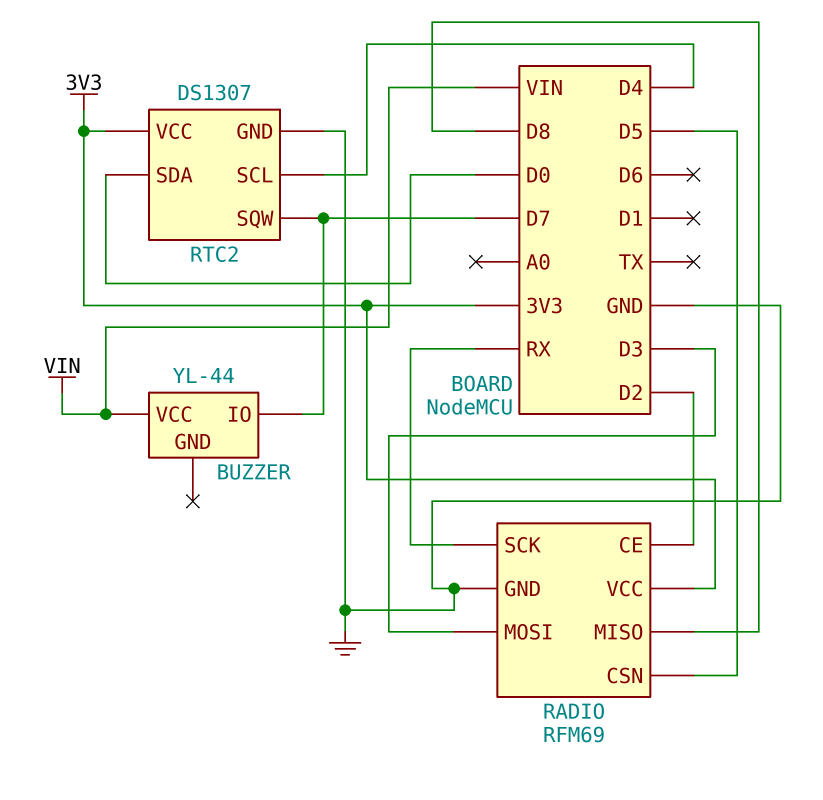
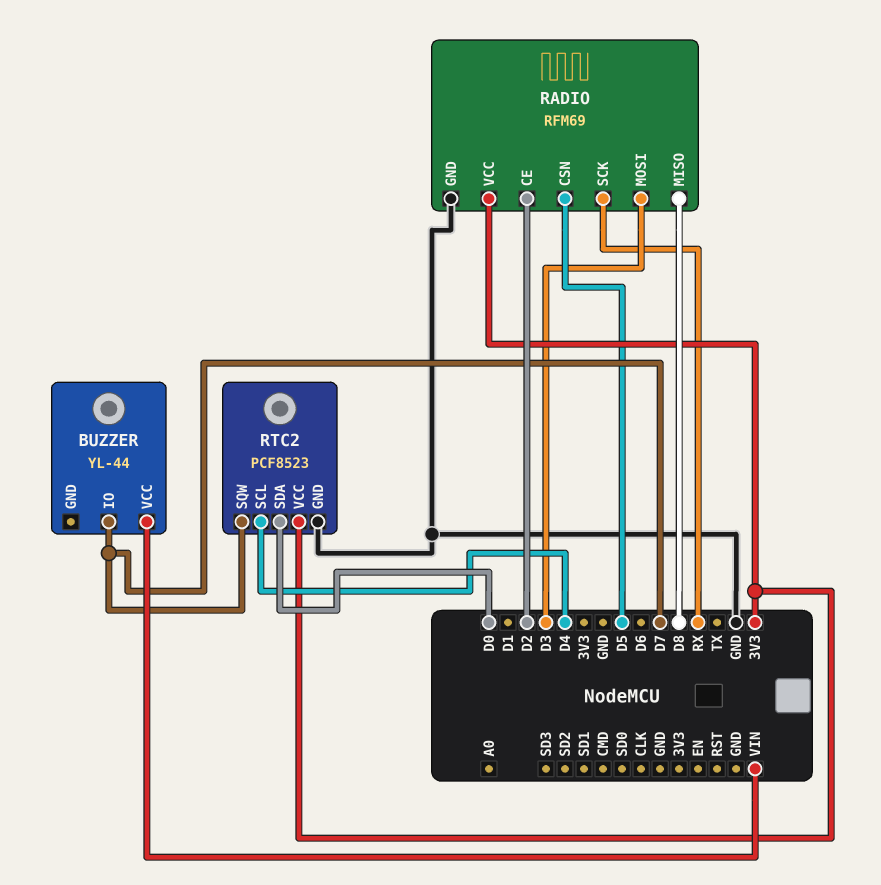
RTC2: DS1307 -> PCF8523

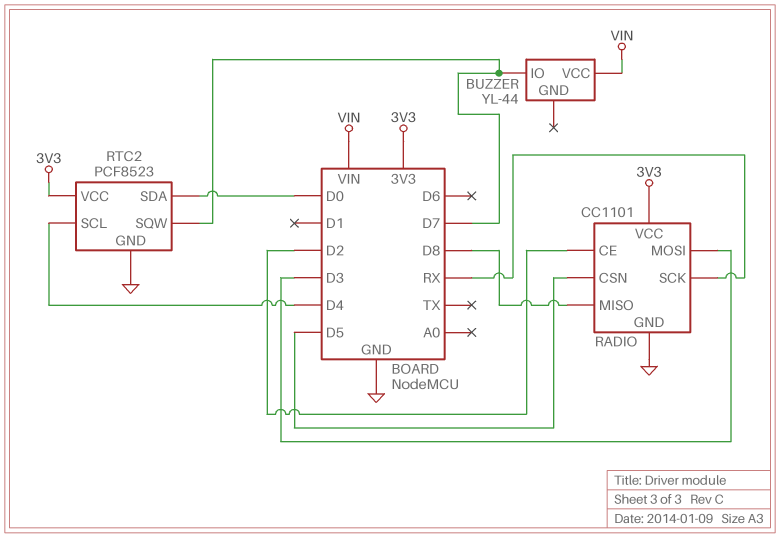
RADIO: RFM69 -> CC1101

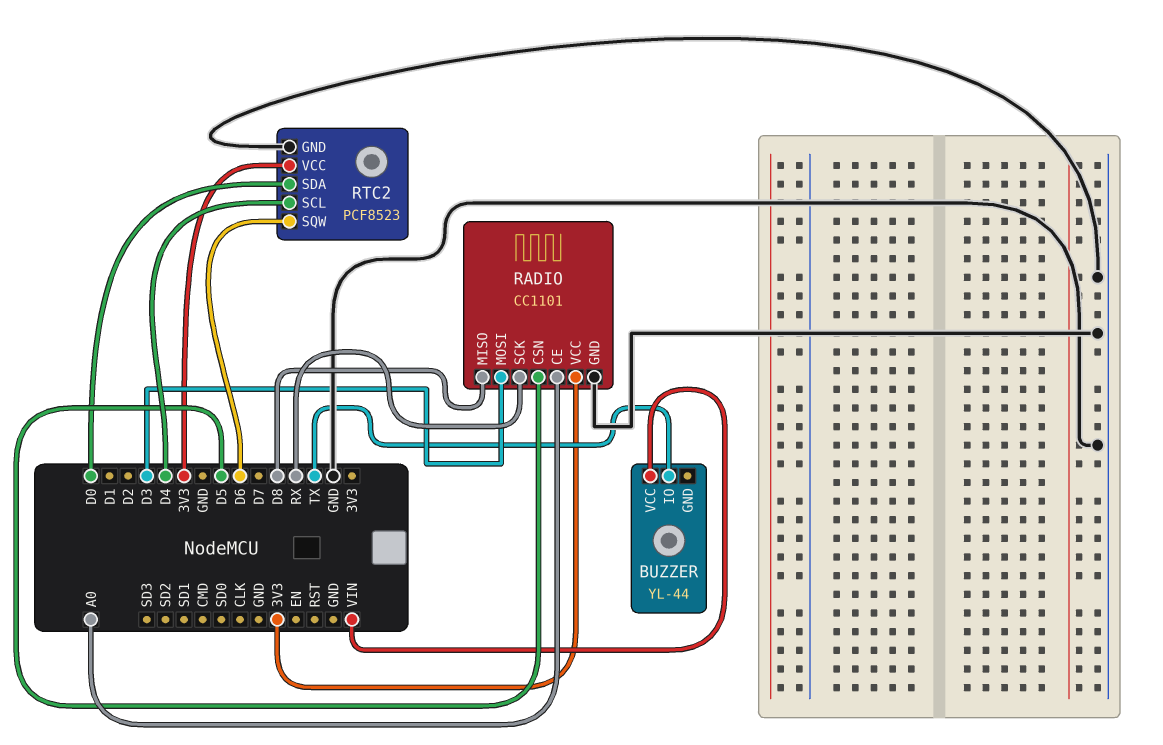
BUZZER pin IO: D7 -> TX
RADIO pin CE: D2 -> A0
RTC2 pin SQW: D7 -> D6

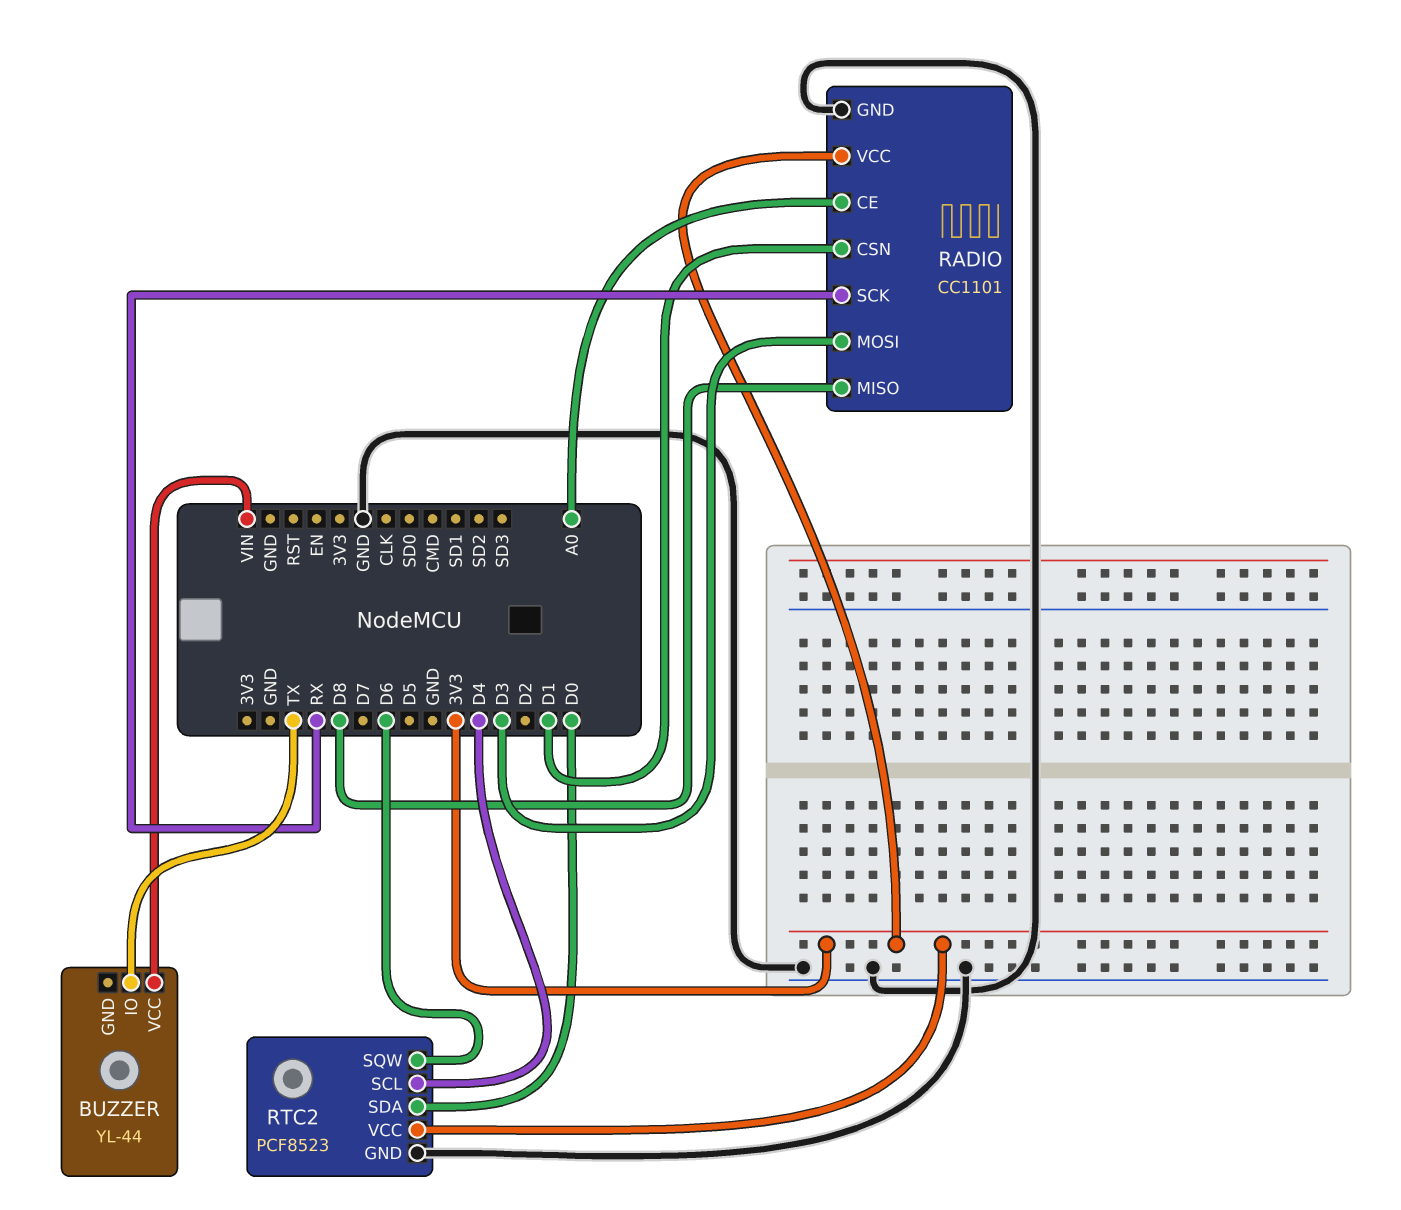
RADIO pin CSN: D5 -> D1

